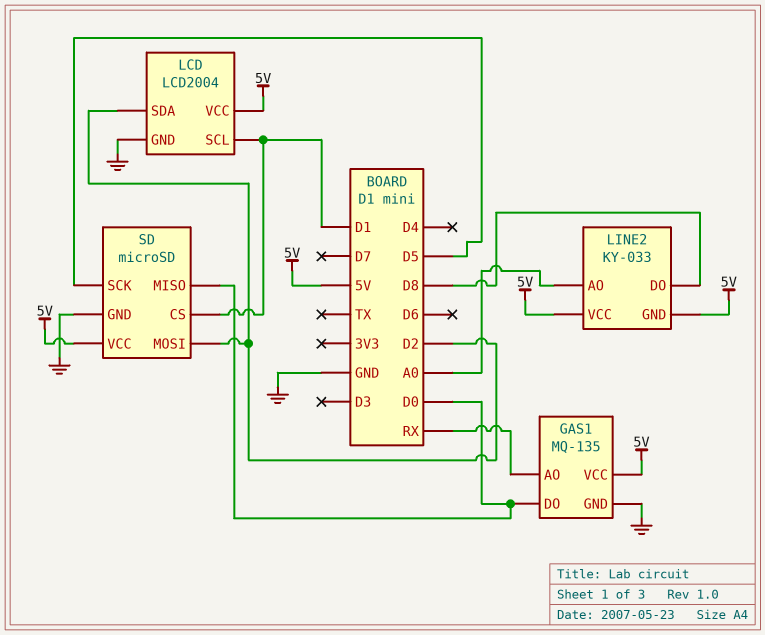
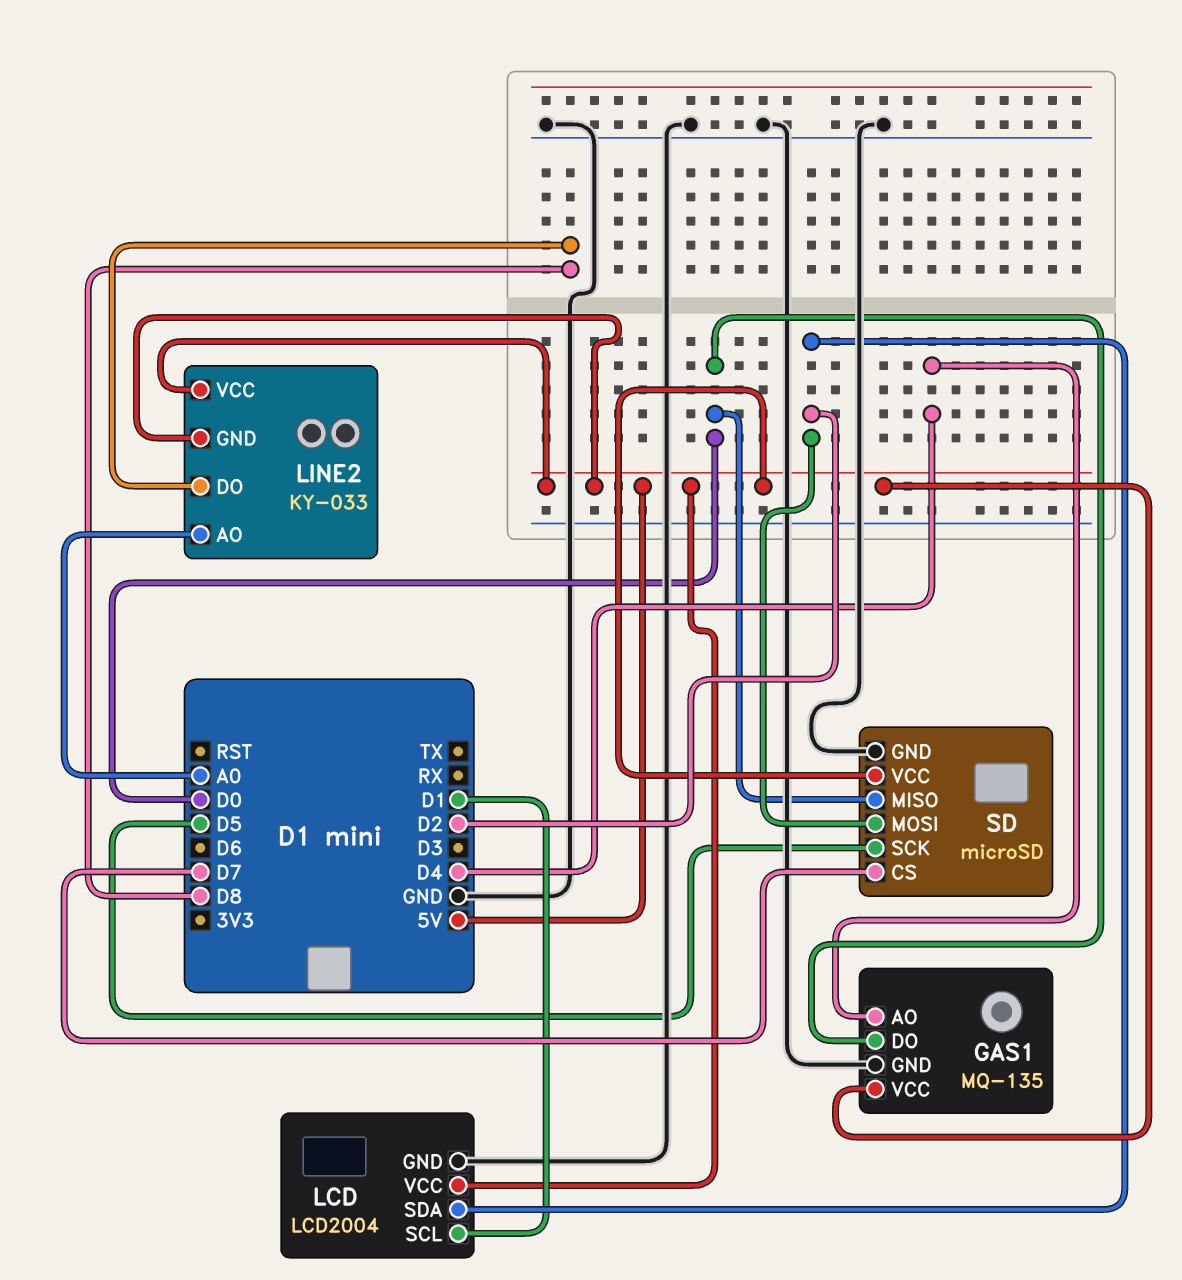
GAS1 pin AO: RX -> D4
SD pin CS: D1 -> D7

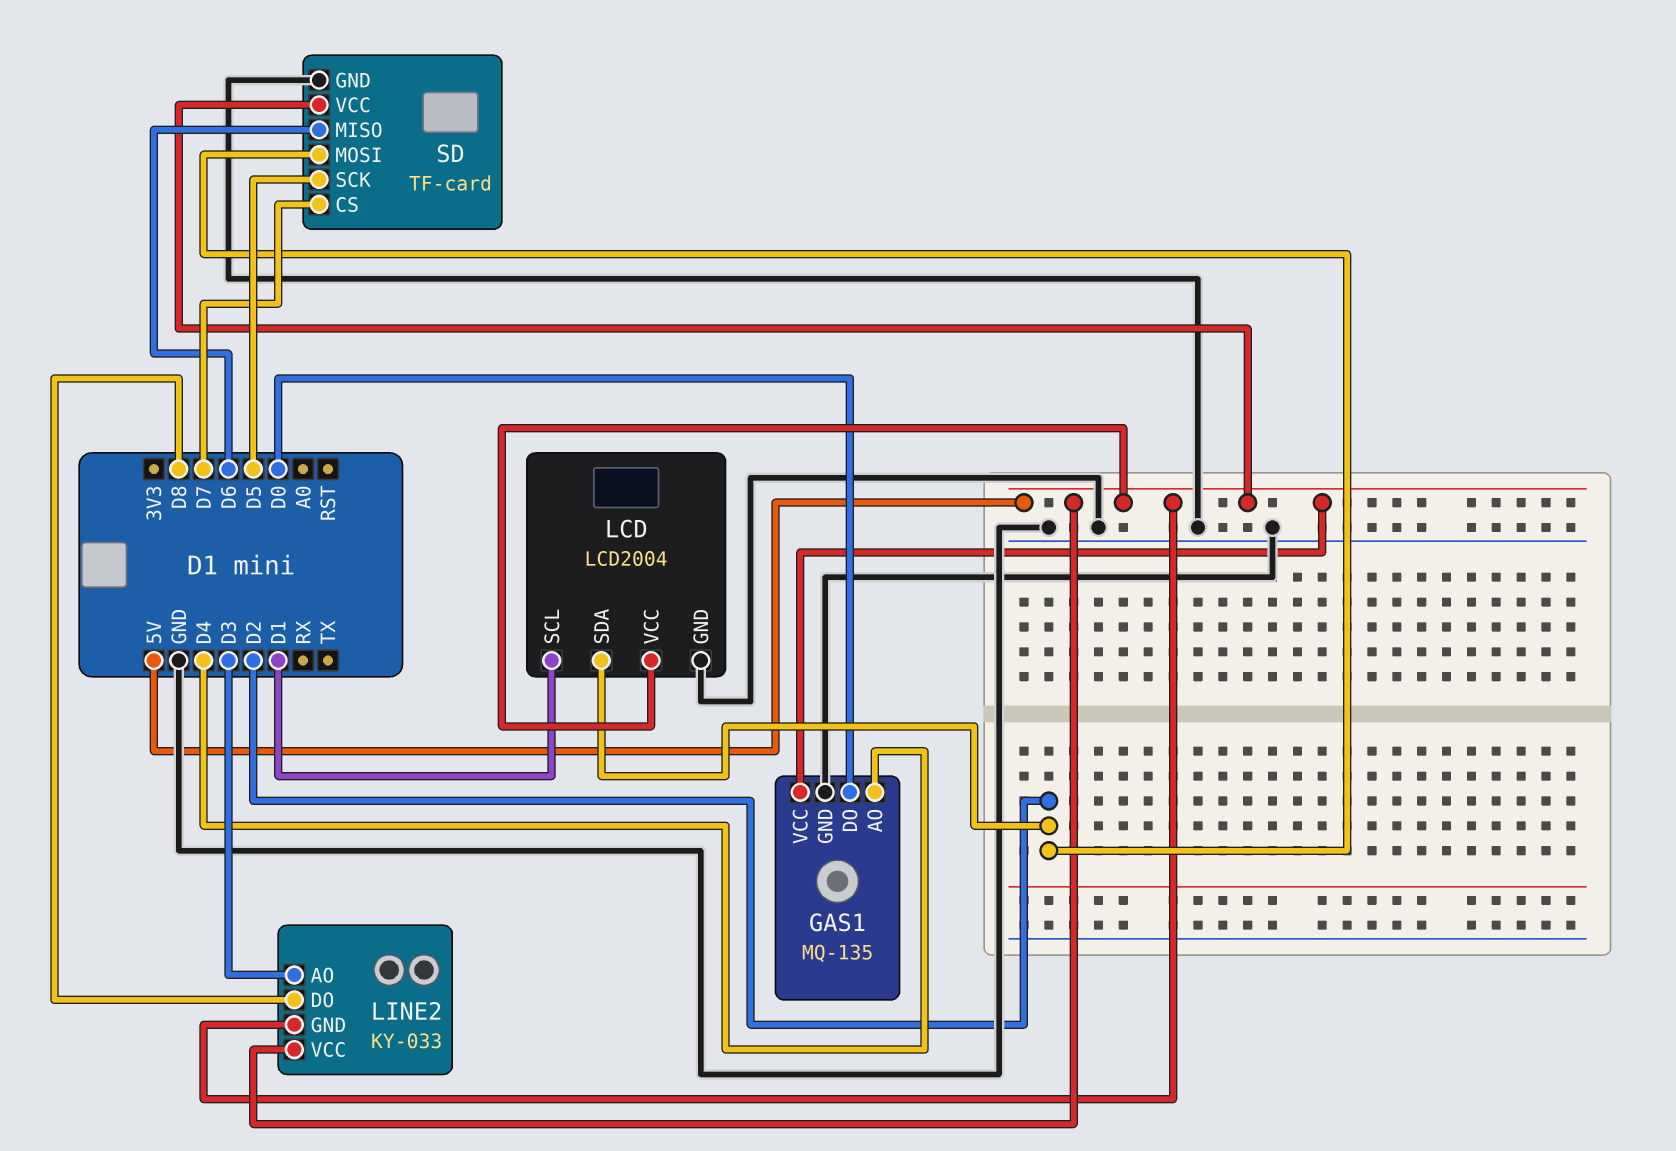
LINE2 pin AO: A0 -> D3
SD: microSD -> TF-card
SD pin MISO: D0 -> D6

